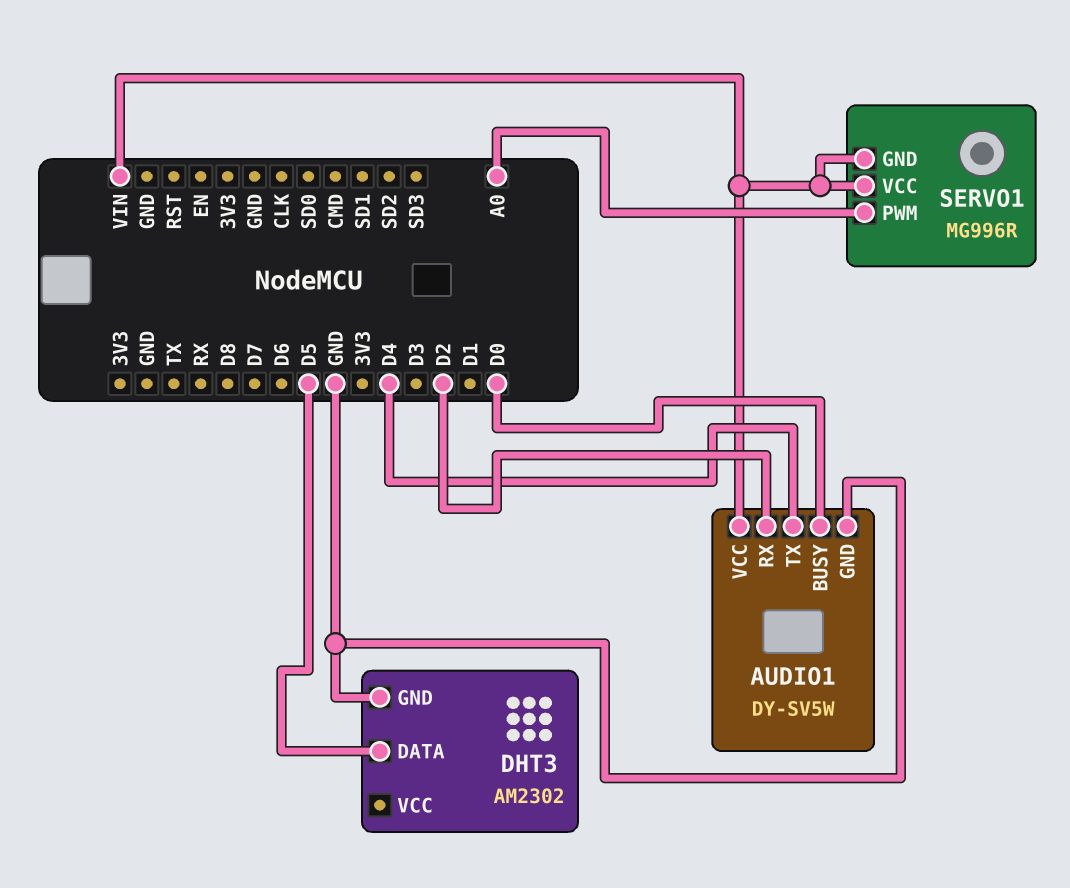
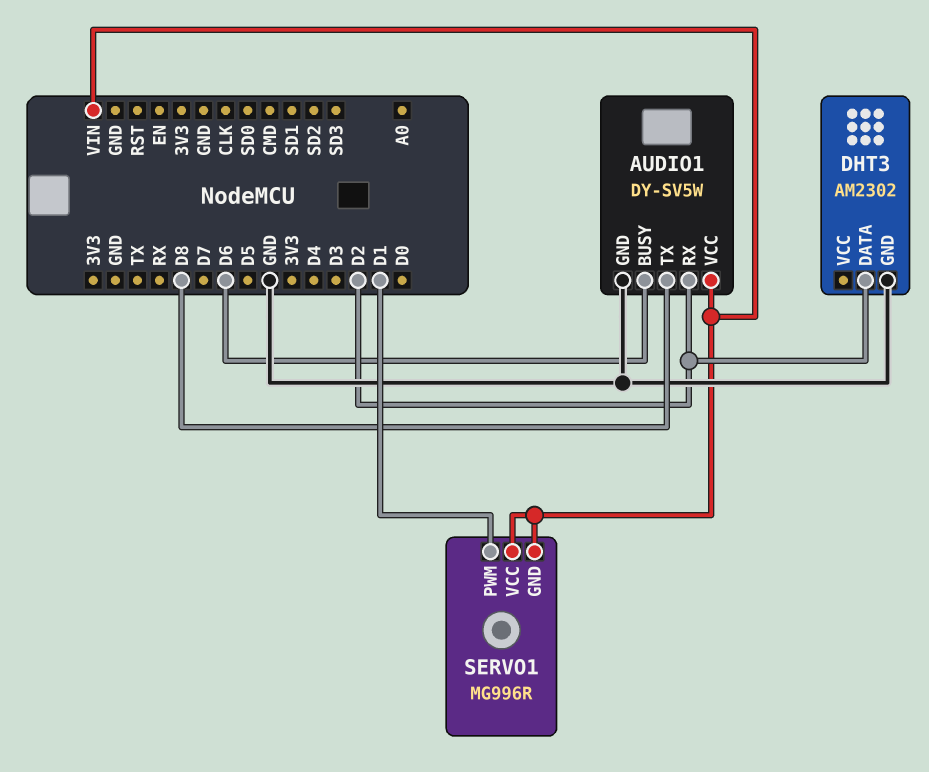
AUDIO1 pin BUSY: D0 -> D6
AUDIO1 pin TX: D4 -> D8
DHT3 pin DATA: D5 -> D2
SERVO1 pin PWM: A0 -> D1

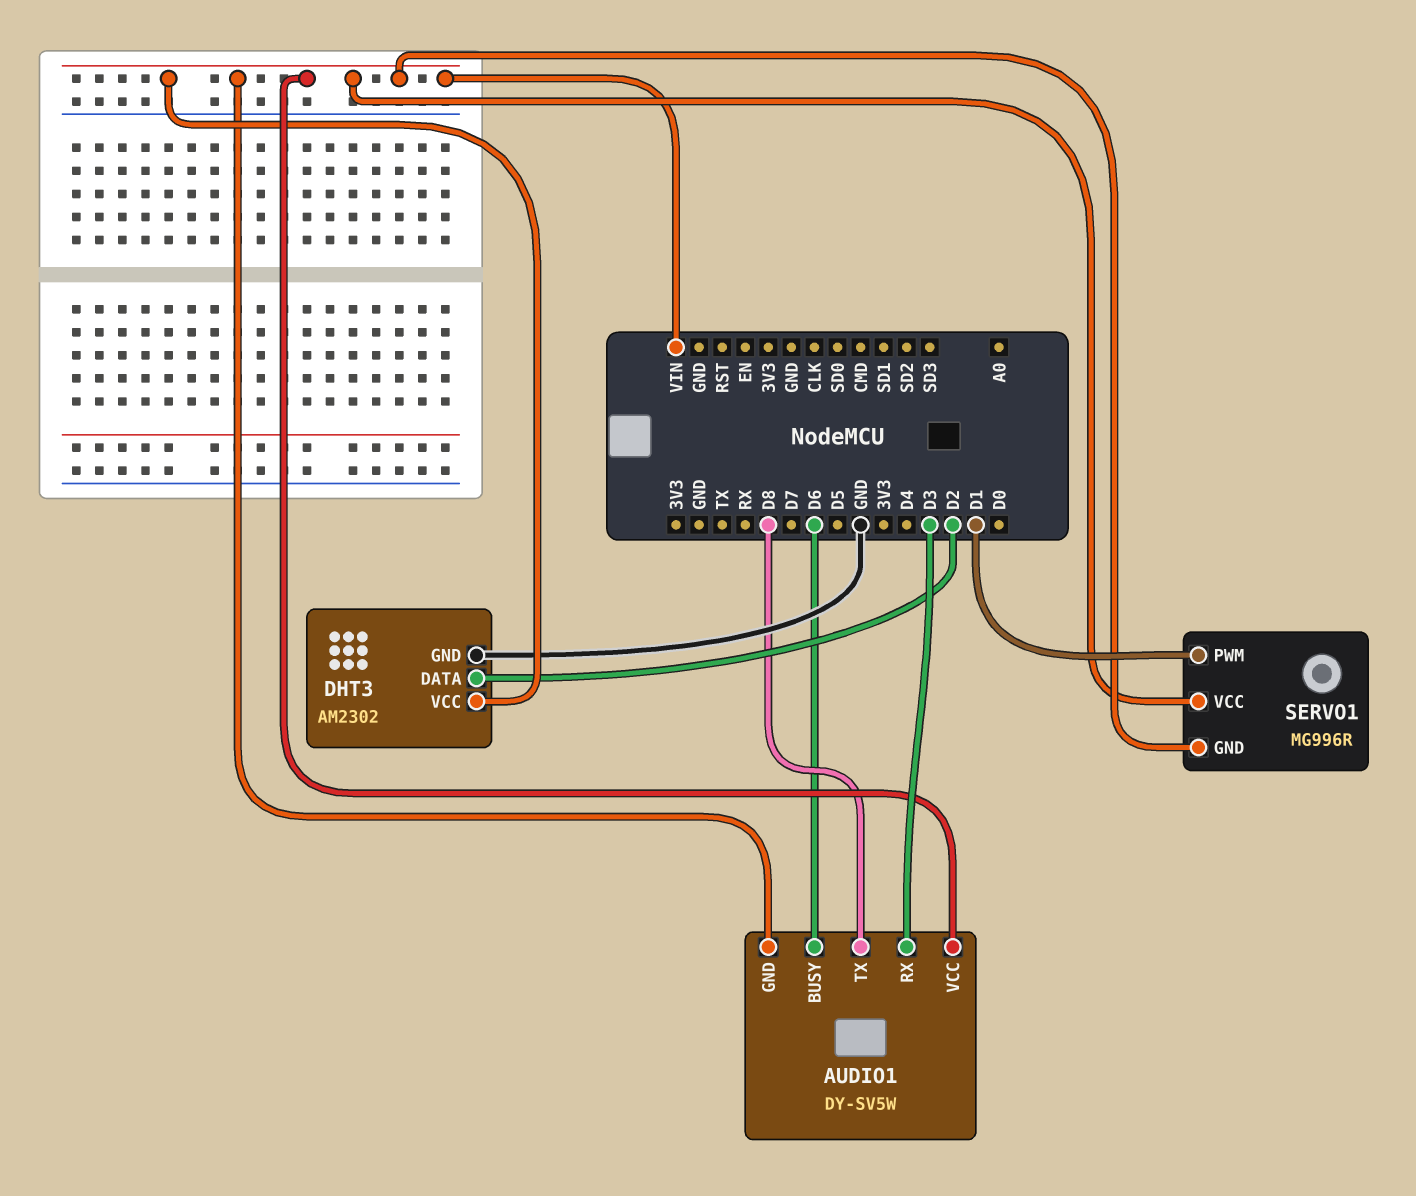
AUDIO1 pin GND: GND -> VIN
AUDIO1 pin RX: D2 -> D3
DHT3 pin VCC: none -> VIN

